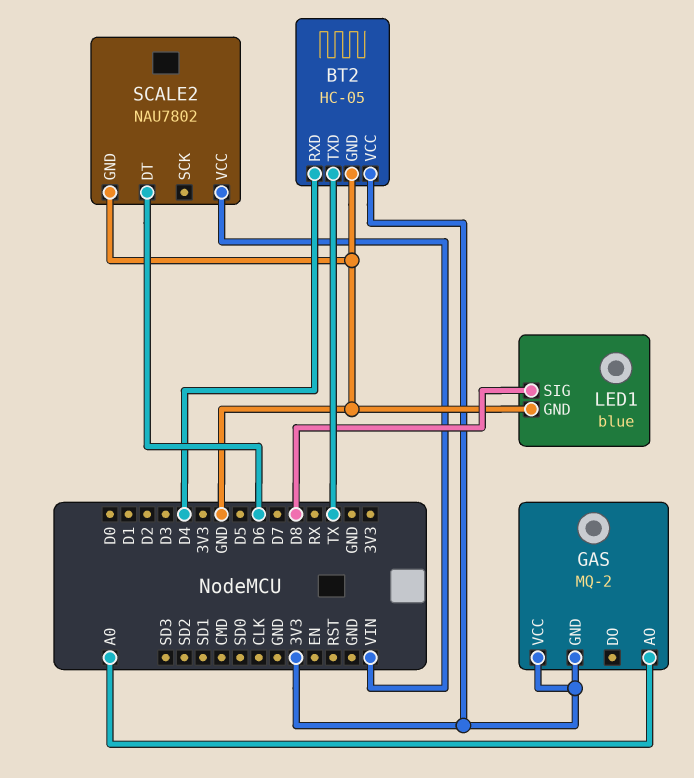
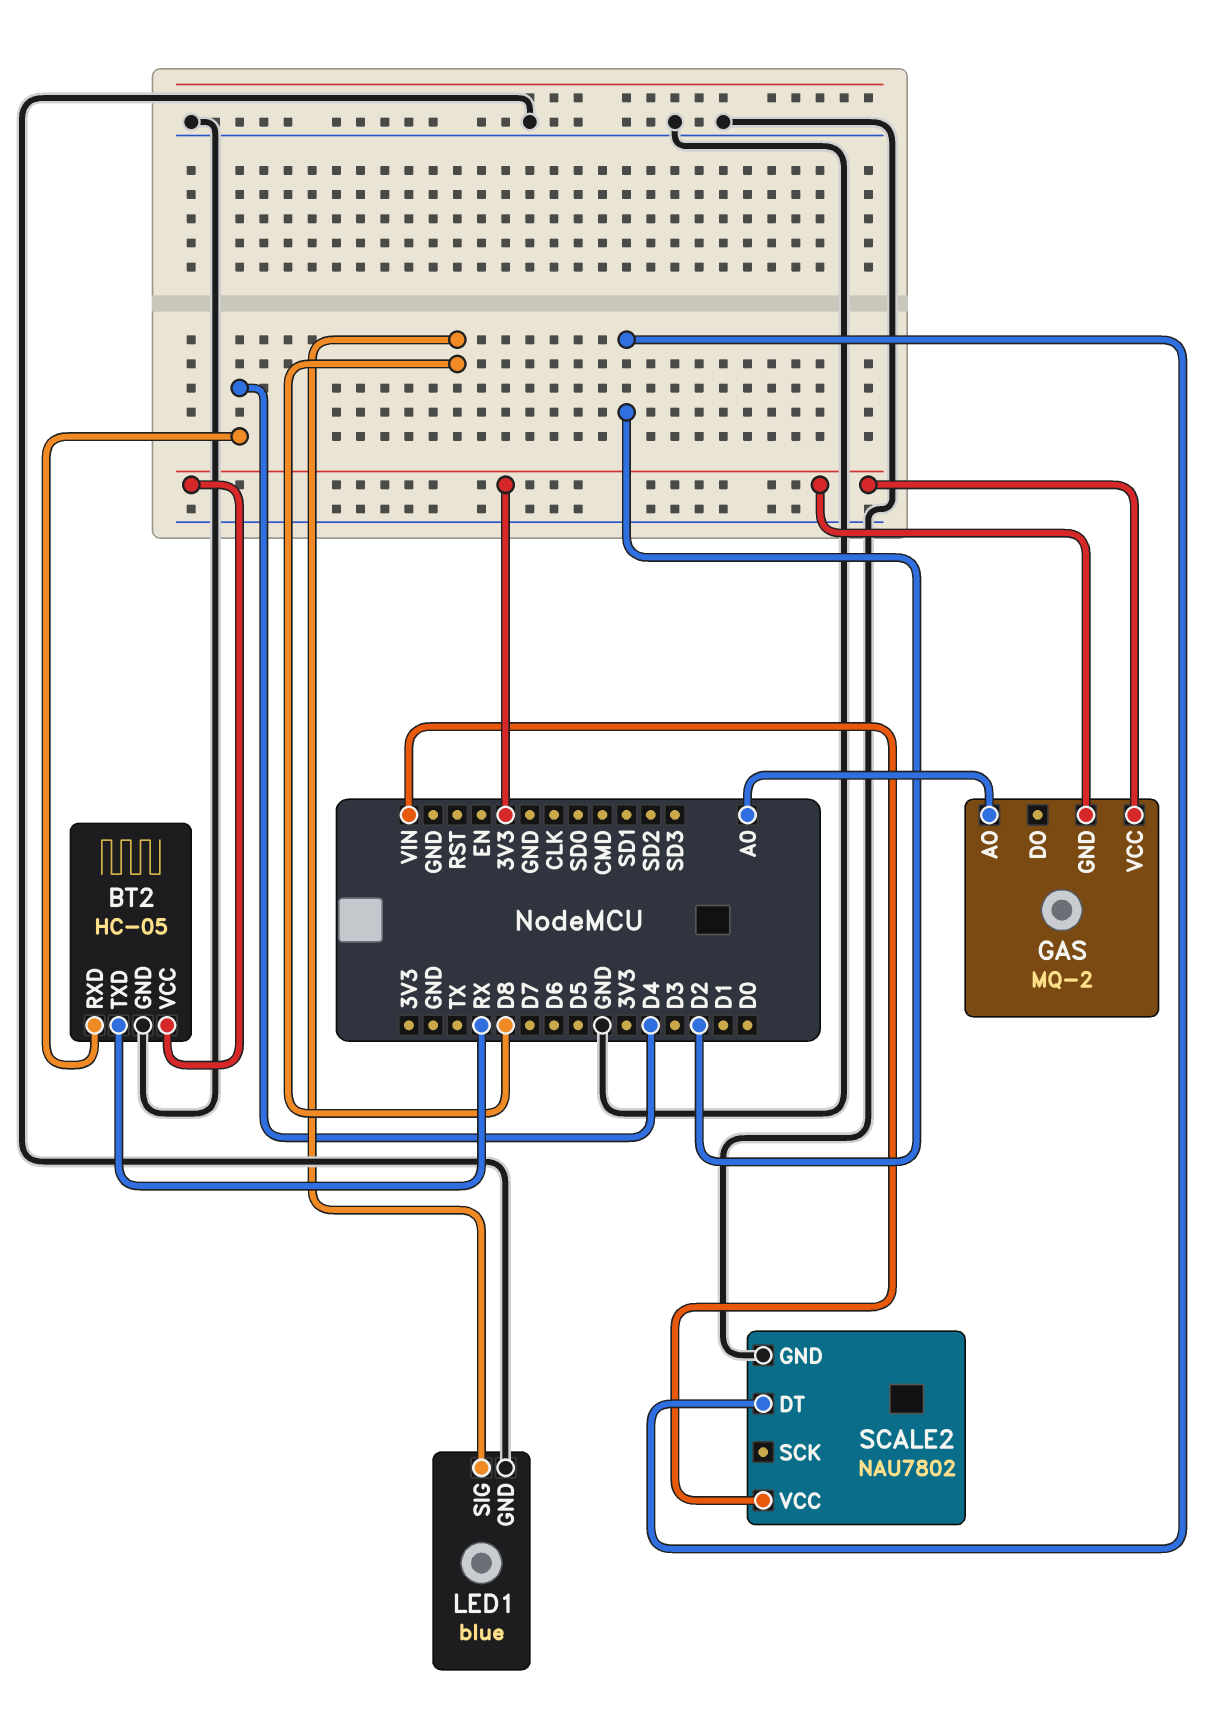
BT2 pin TXD: TX -> RX
SCALE2 pin DT: D6 -> D2

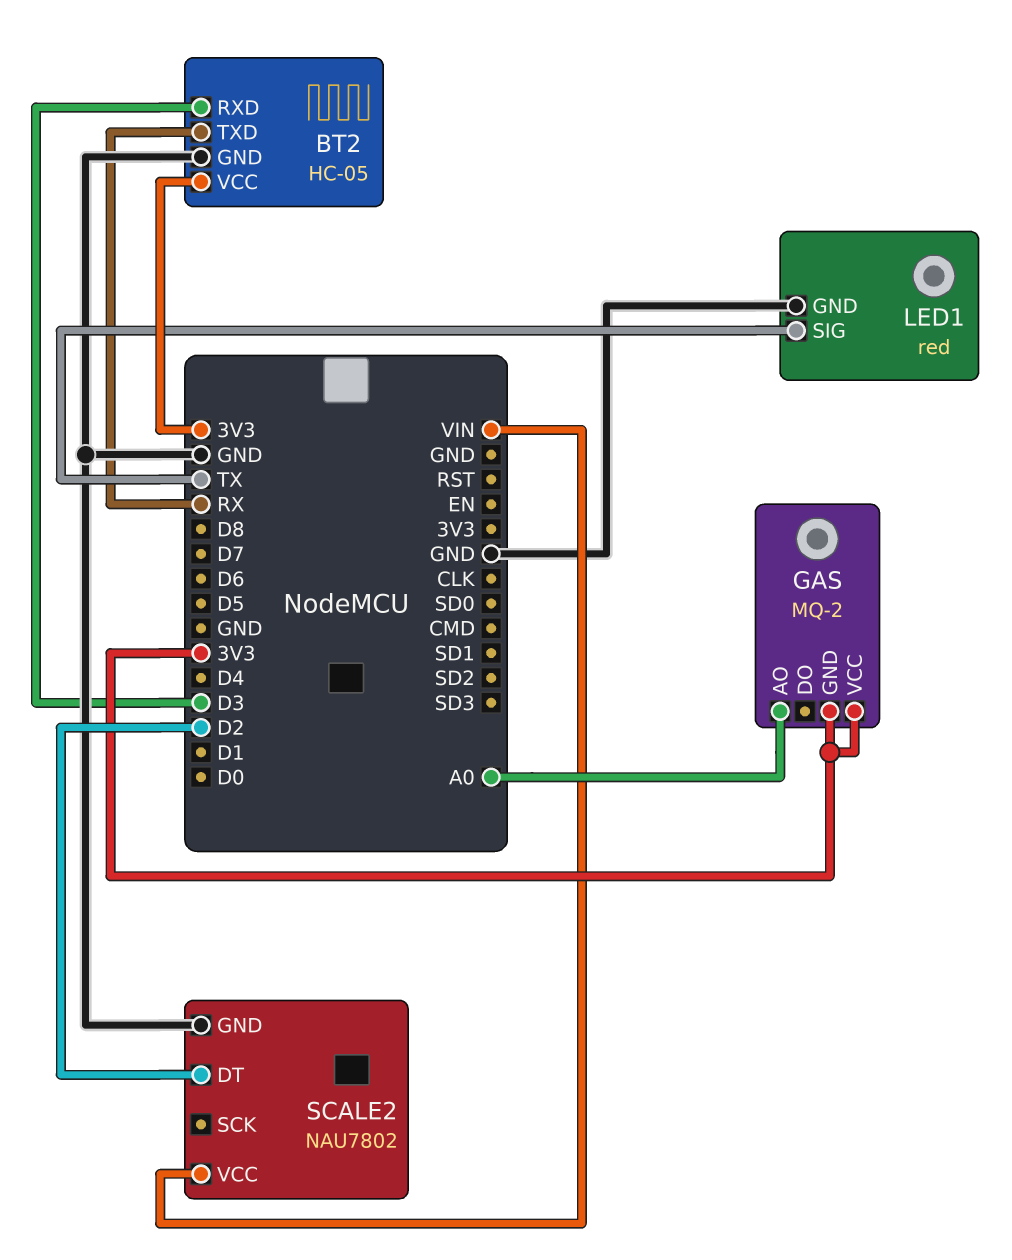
BT2 pin RXD: D4 -> D3
LED1: blue -> red
LED1 pin SIG: D8 -> TX

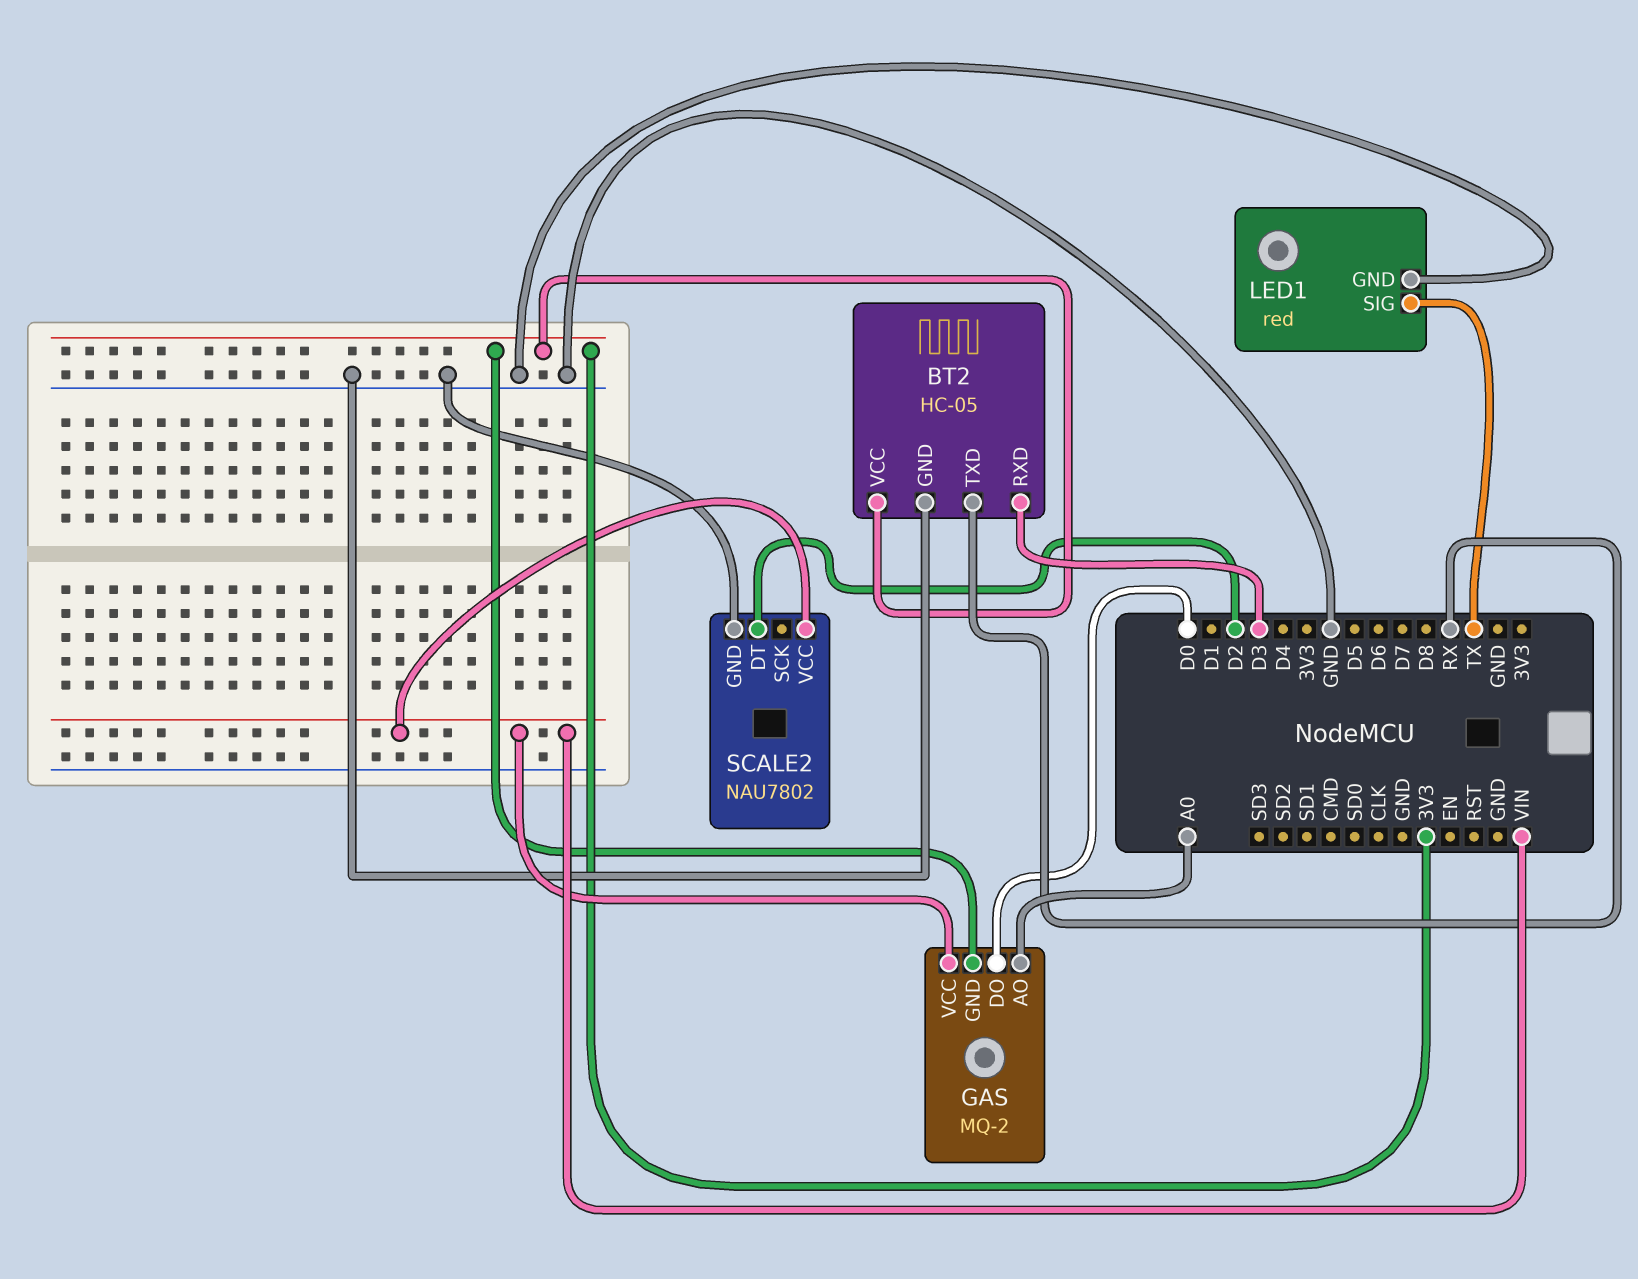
GAS pin DO: none -> D0
GAS pin VCC: 3V3 -> VIN

